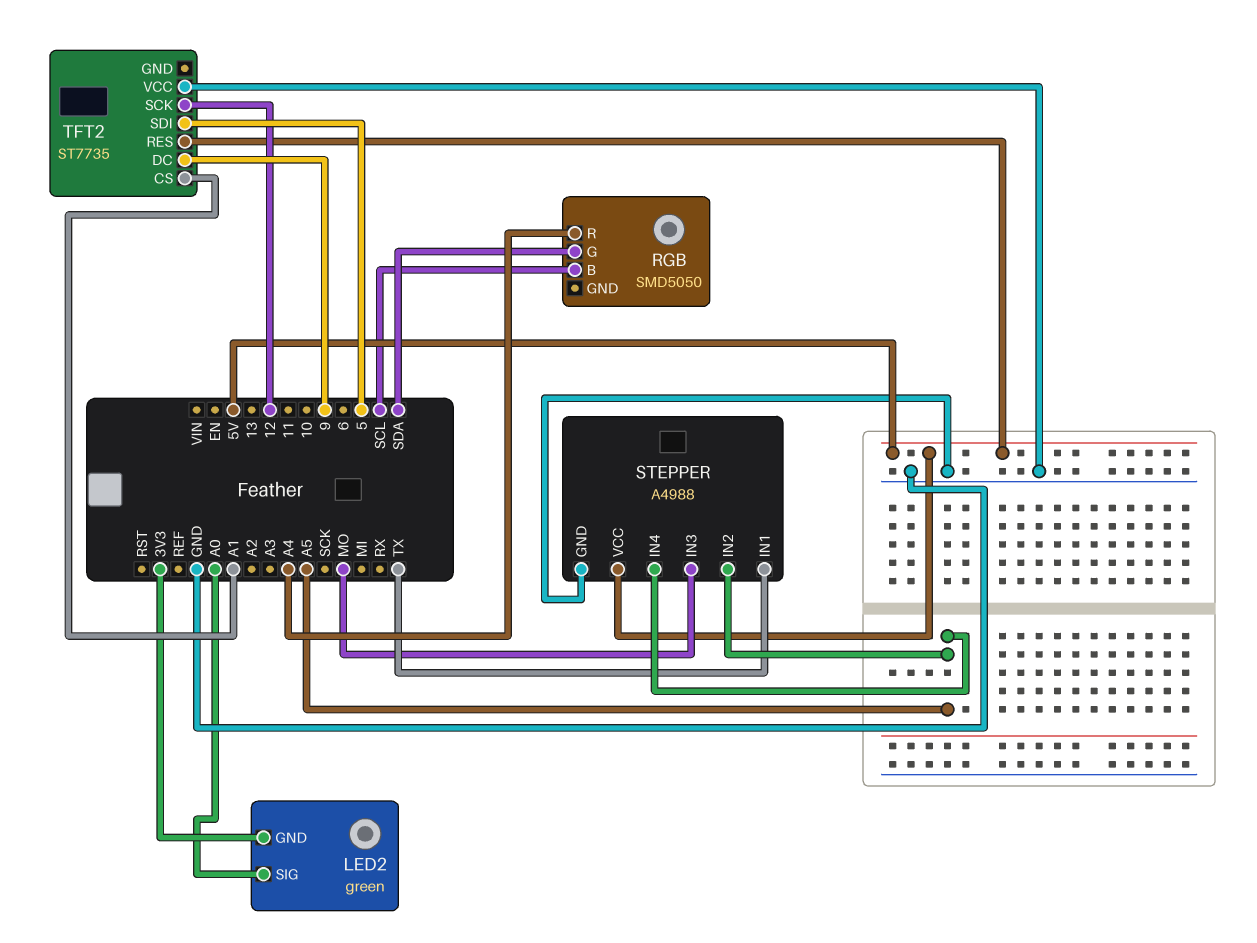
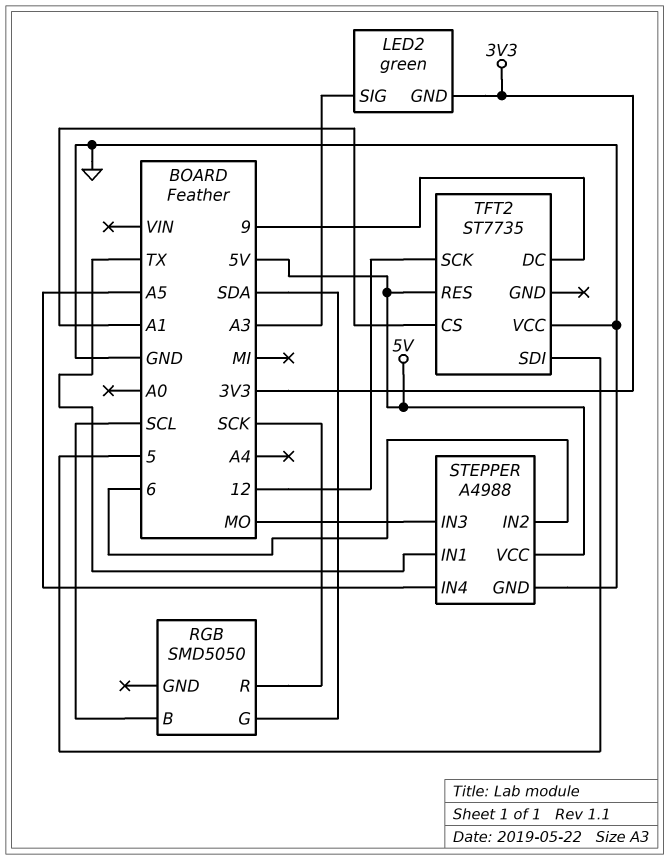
LED2 pin SIG: A0 -> A3
RGB pin R: A4 -> SCK
STEPPER pin IN2: A5 -> 6

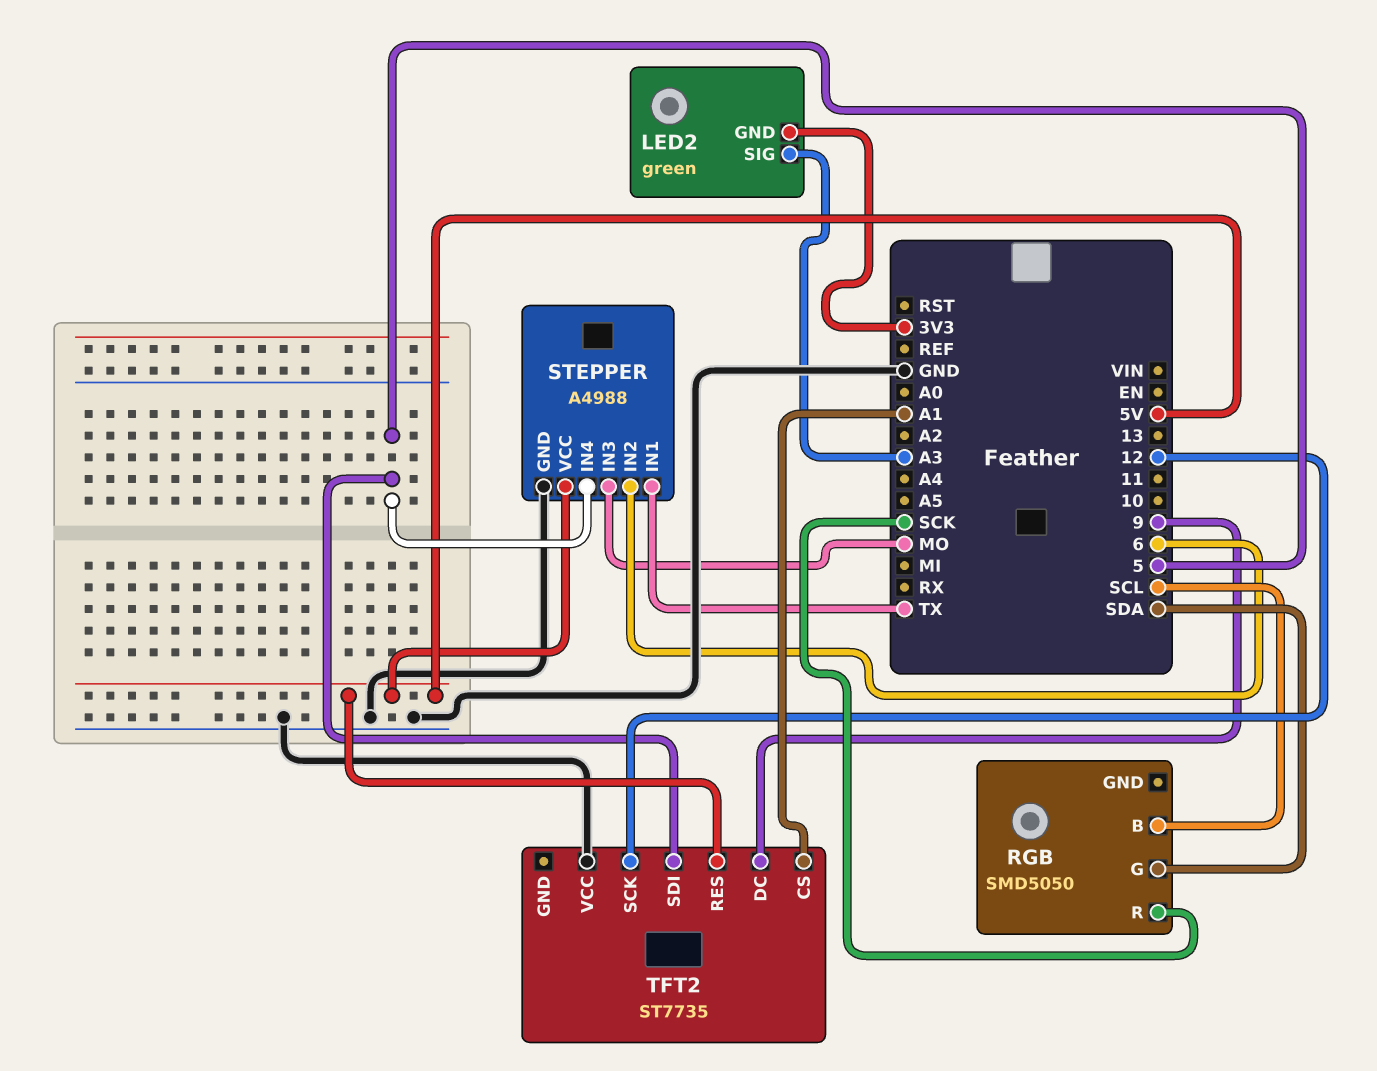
STEPPER pin IN4: A5 -> 5

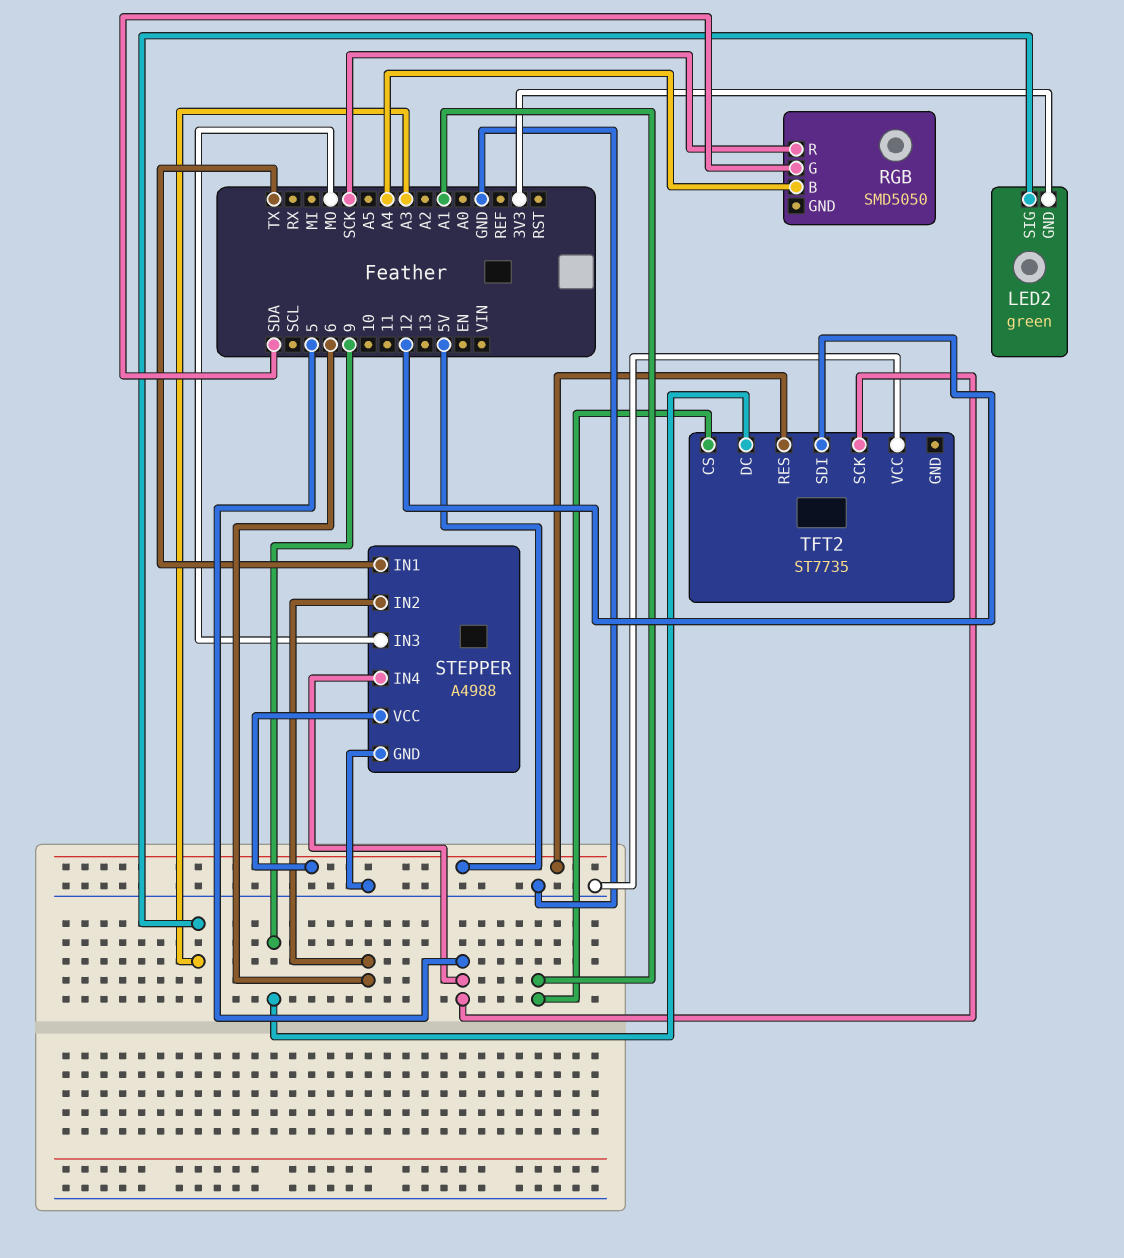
RGB pin B: SCL -> A4
TFT2 pin SCK: 12 -> 5
TFT2 pin SDI: 5 -> 12

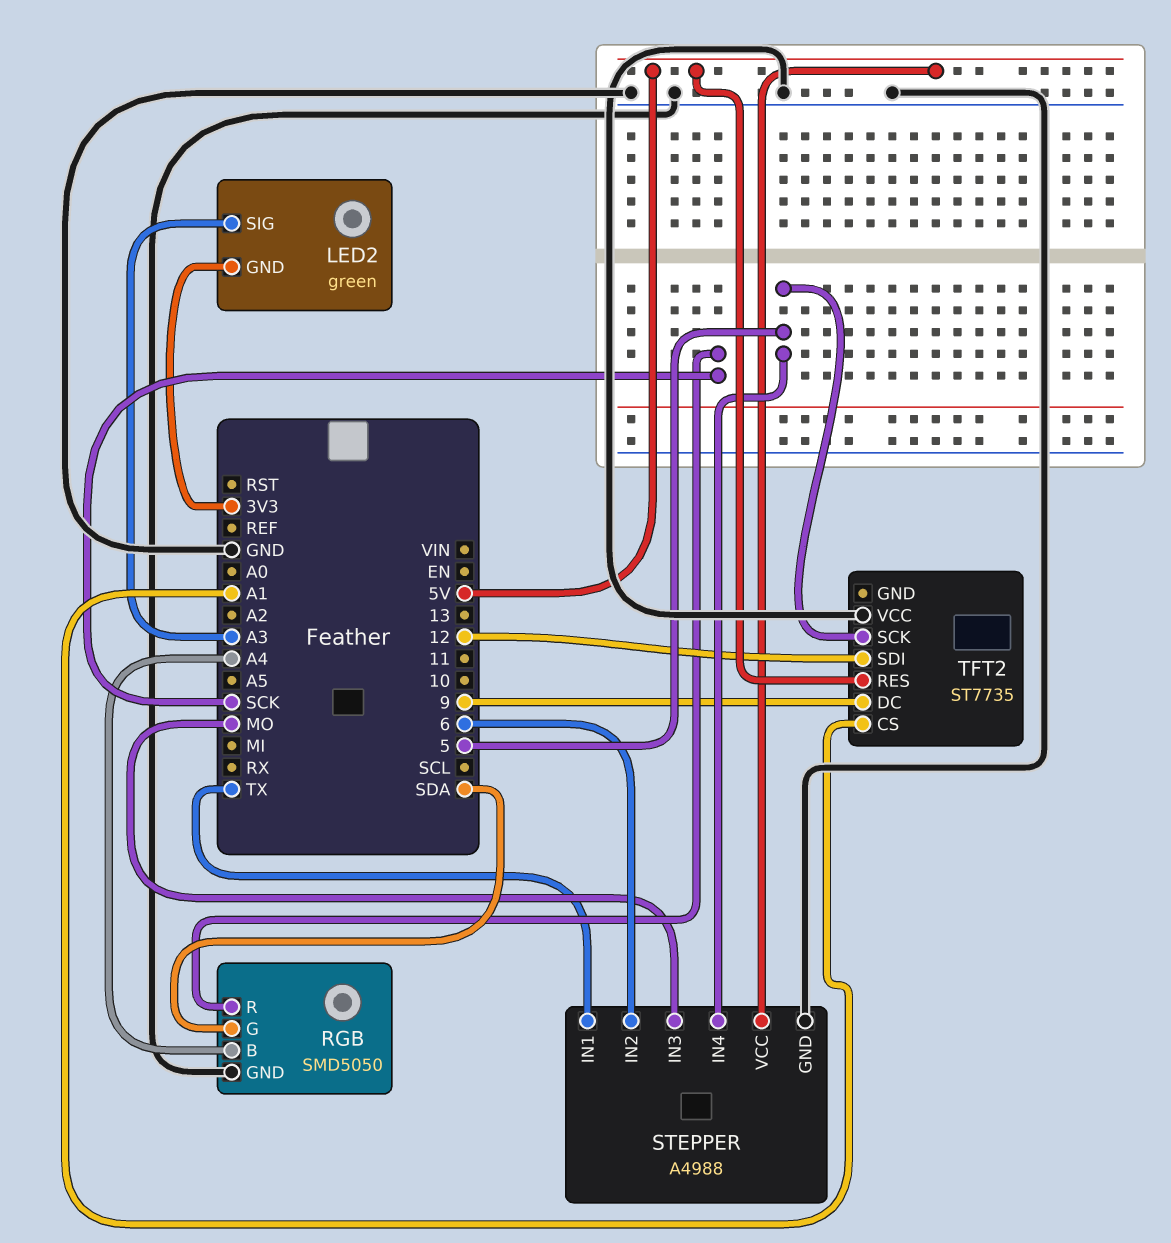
RGB pin GND: none -> GND

